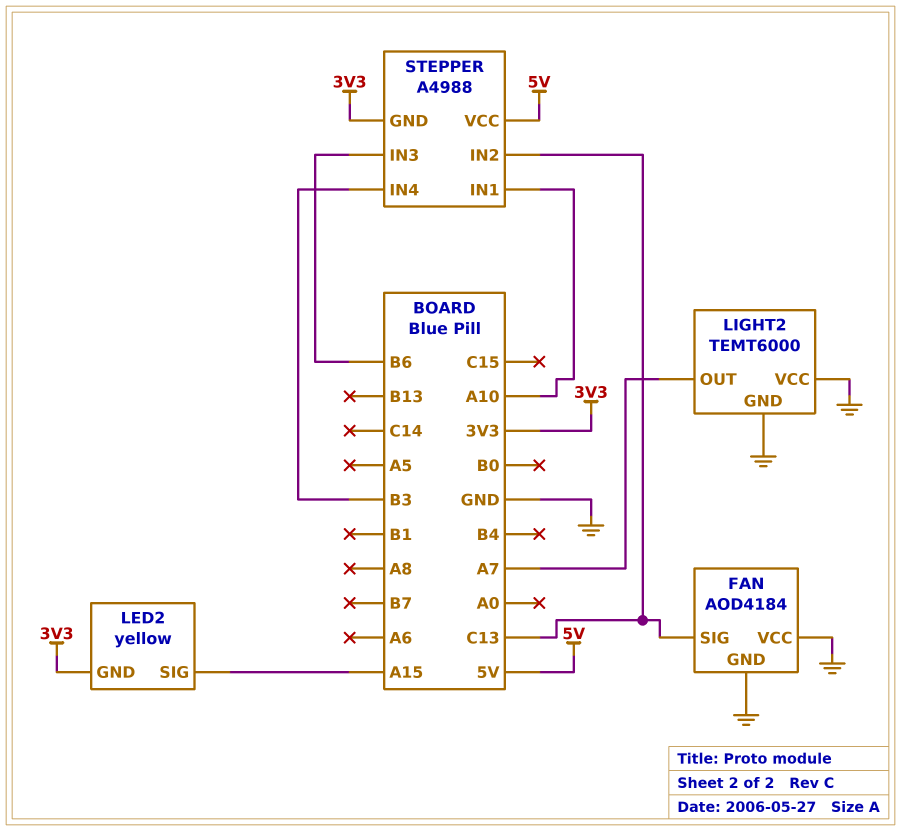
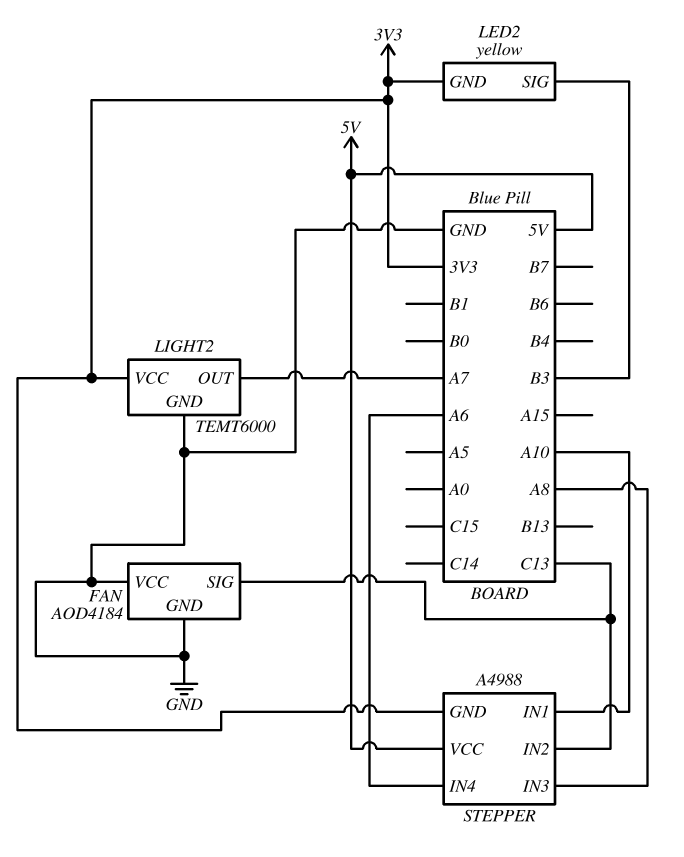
LED2 pin SIG: A15 -> B3
LIGHT2 pin VCC: GND -> 3V3
STEPPER pin IN3: B6 -> A8
STEPPER pin IN4: B3 -> A6

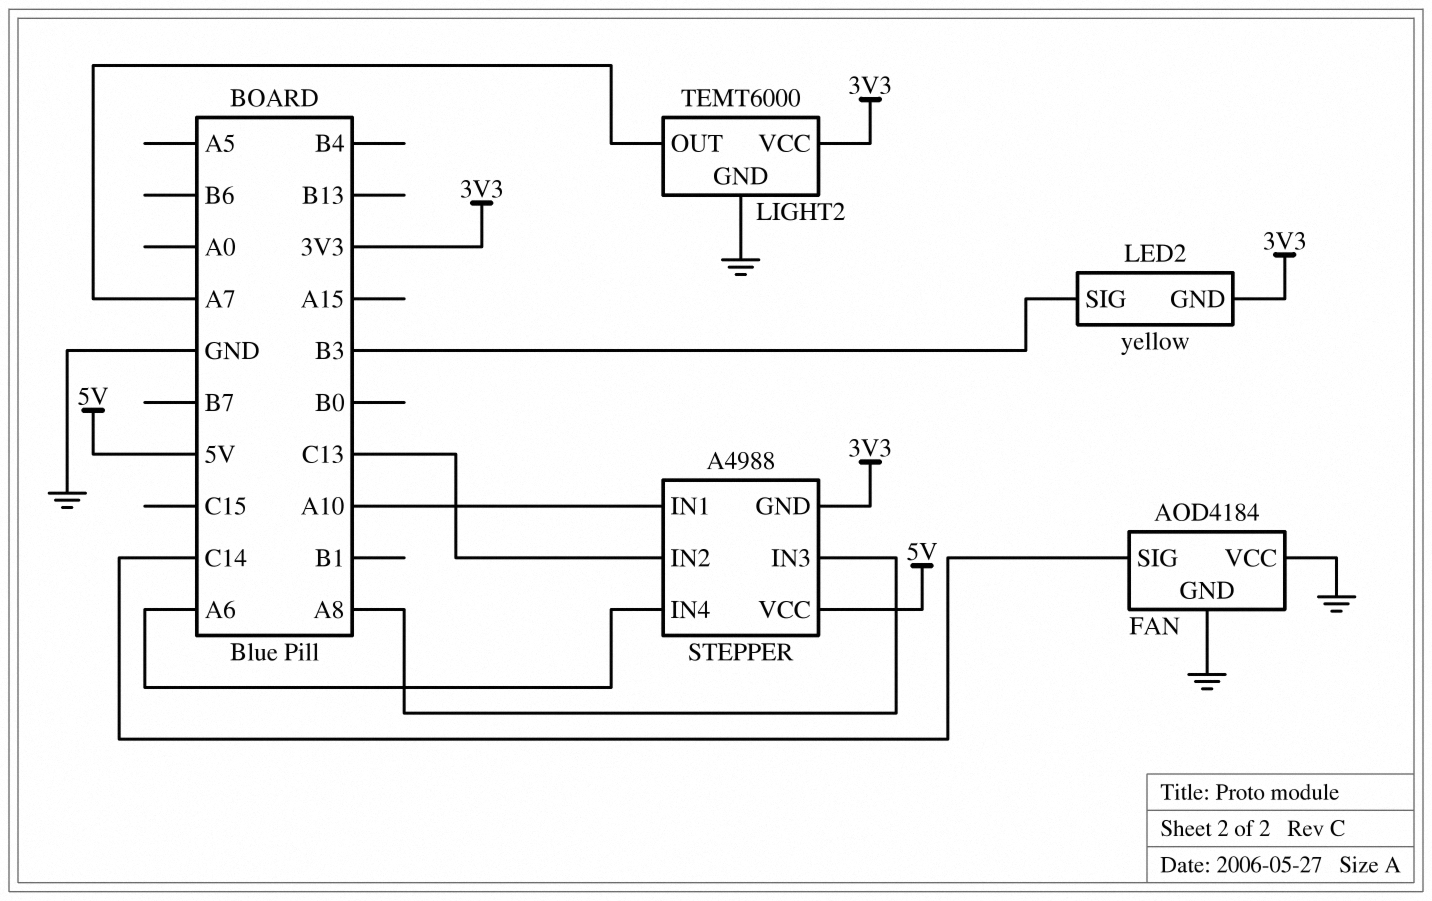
FAN pin SIG: C13 -> C14

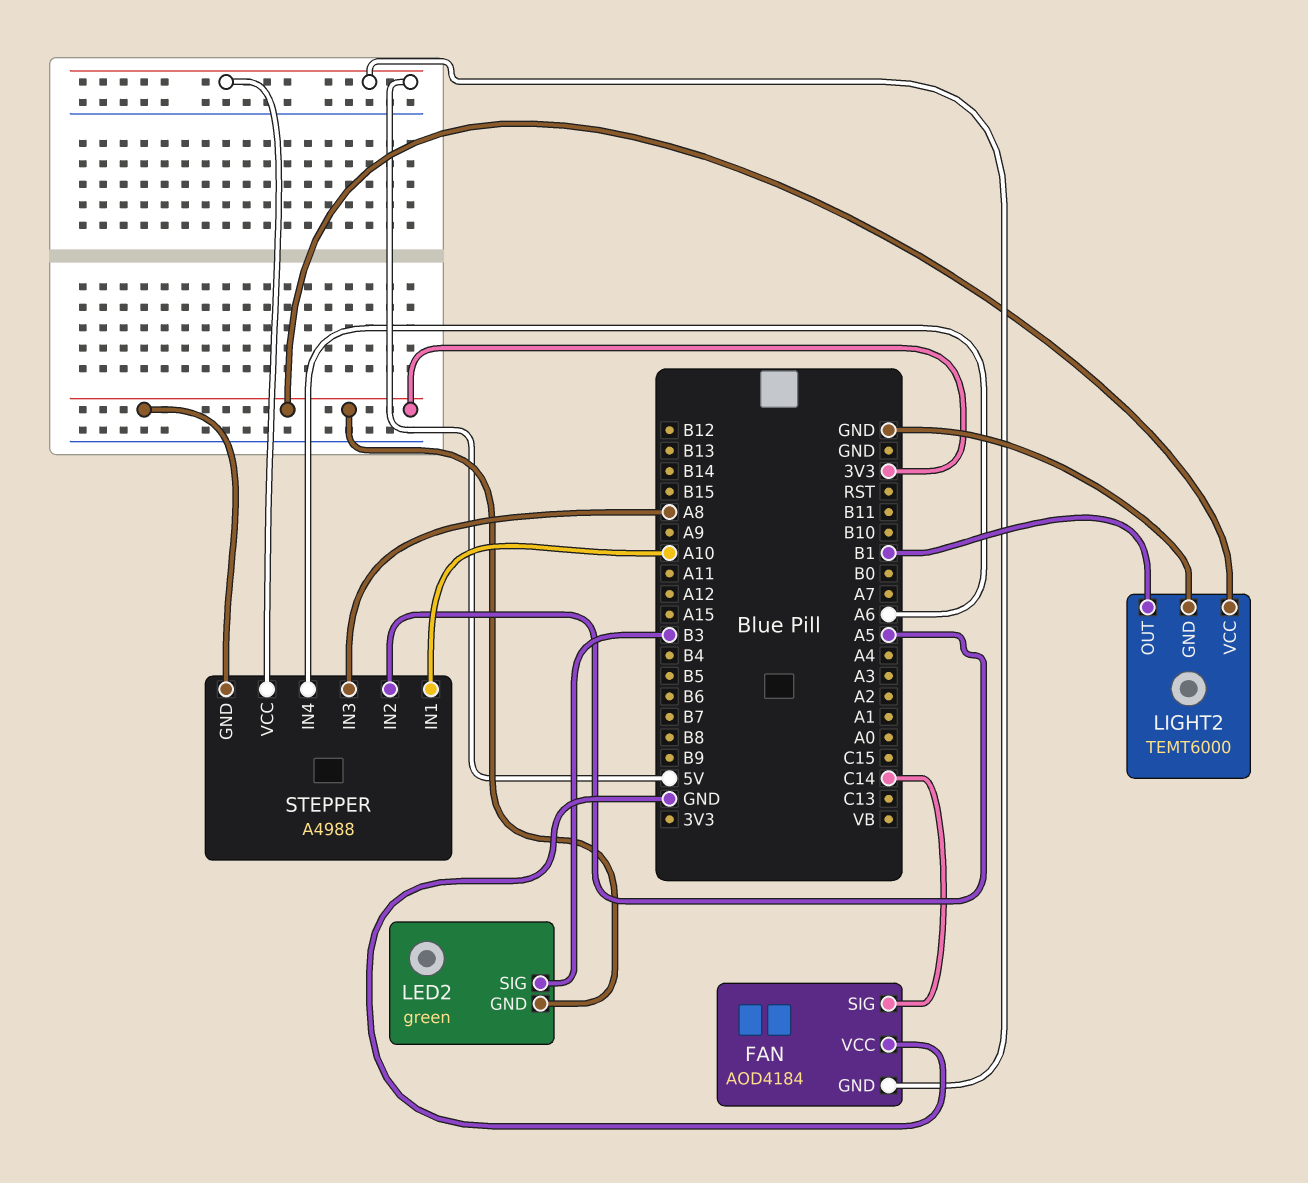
FAN pin GND: GND -> 5V
LED2: yellow -> green
LIGHT2 pin OUT: A7 -> B1
STEPPER pin IN2: C13 -> A5

